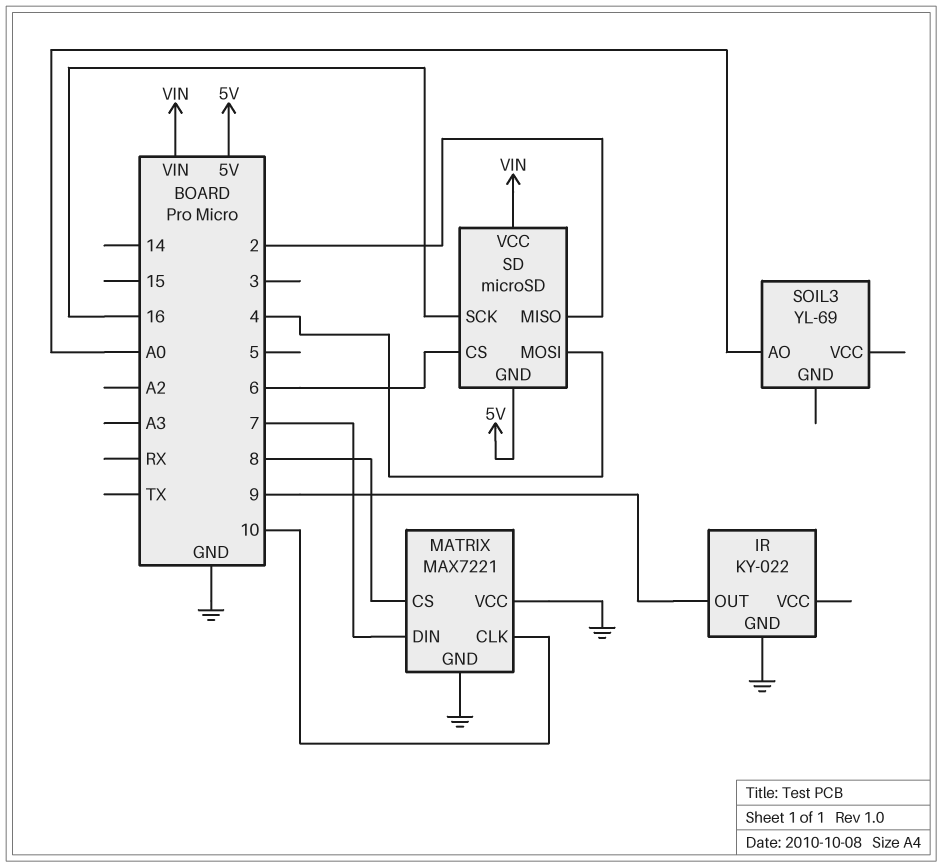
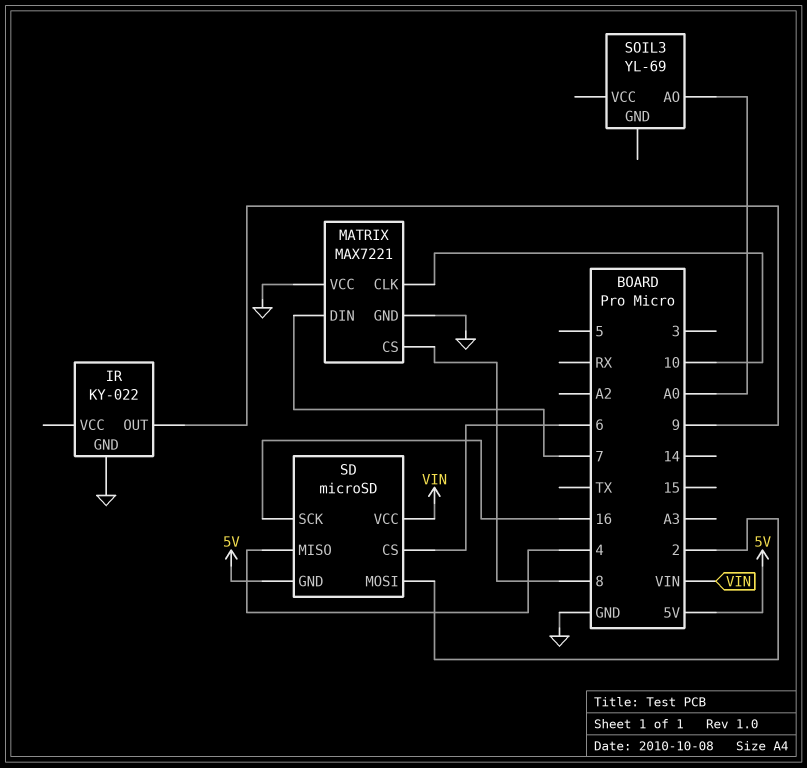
SD pin MISO: 2 -> 4
SD pin MOSI: 4 -> 2

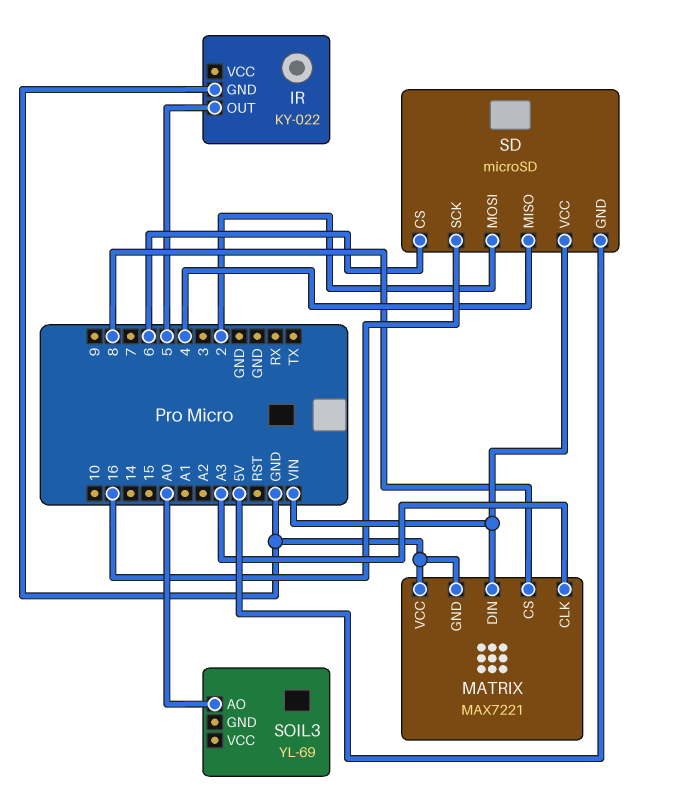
IR pin OUT: 9 -> 5
MATRIX pin CLK: 10 -> A3
MATRIX pin DIN: 7 -> VIN

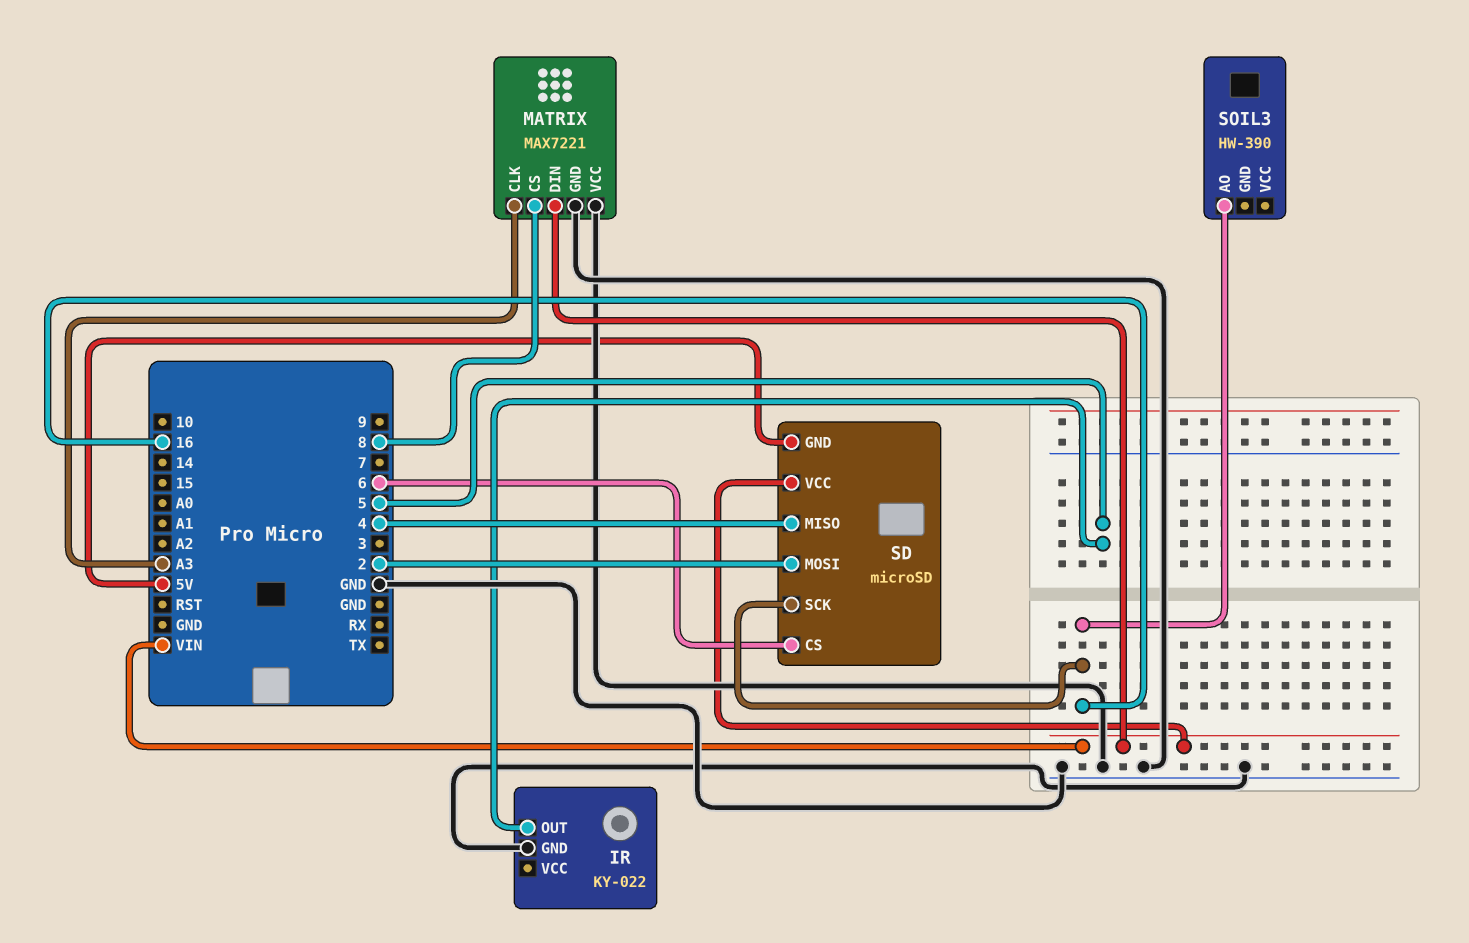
SOIL3: YL-69 -> HW-390
SOIL3 pin AO: A0 -> 16

